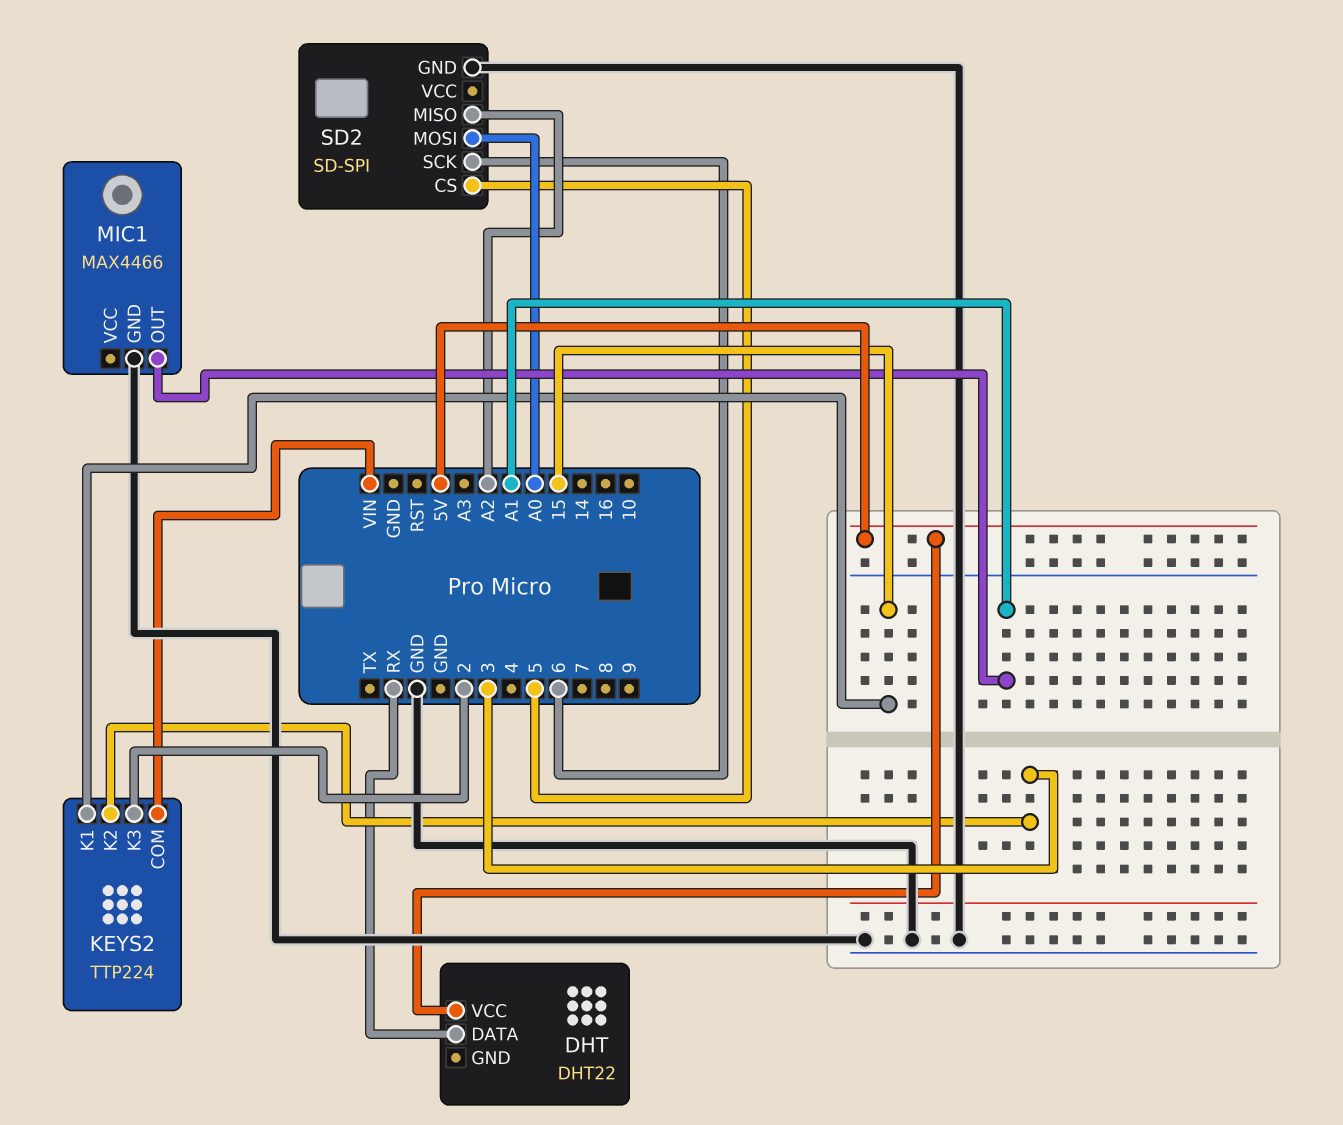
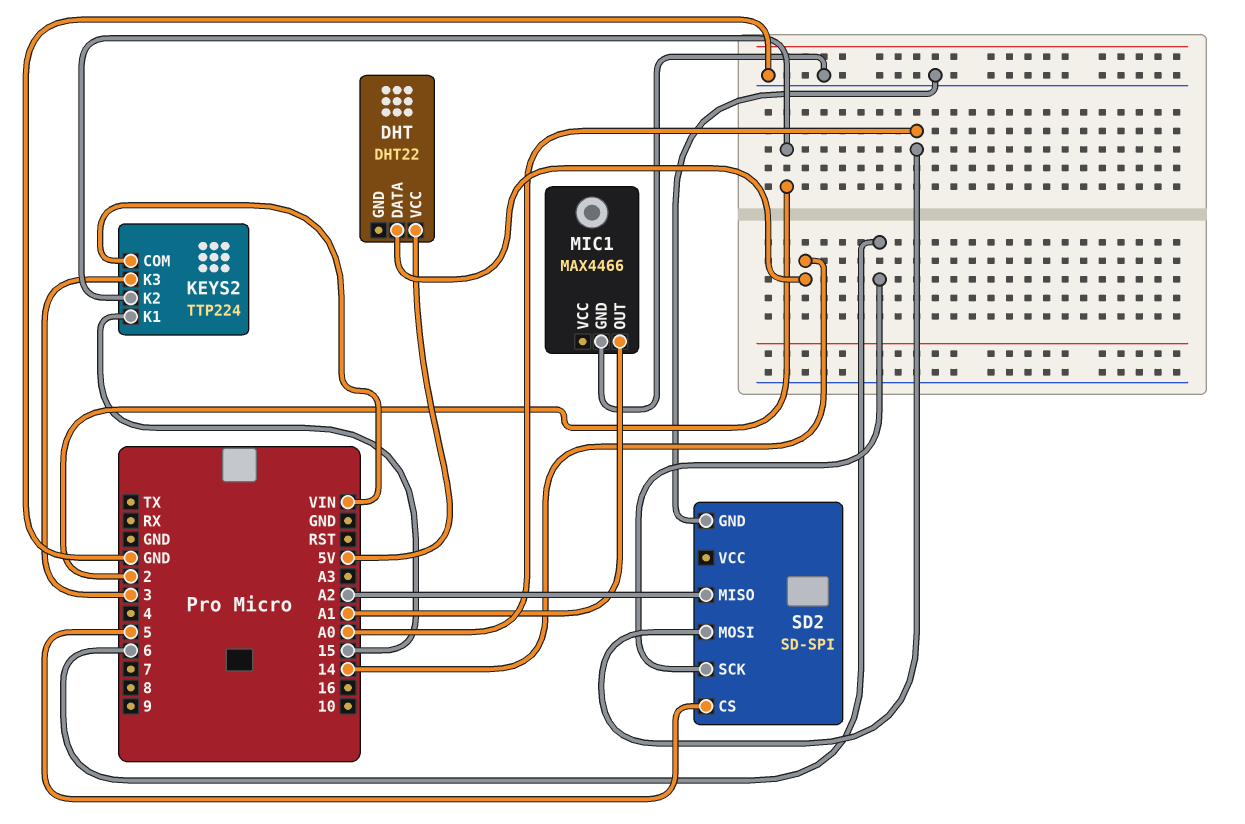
DHT pin DATA: RX -> 14
KEYS2 pin K2: 3 -> 2
KEYS2 pin K3: 2 -> 3

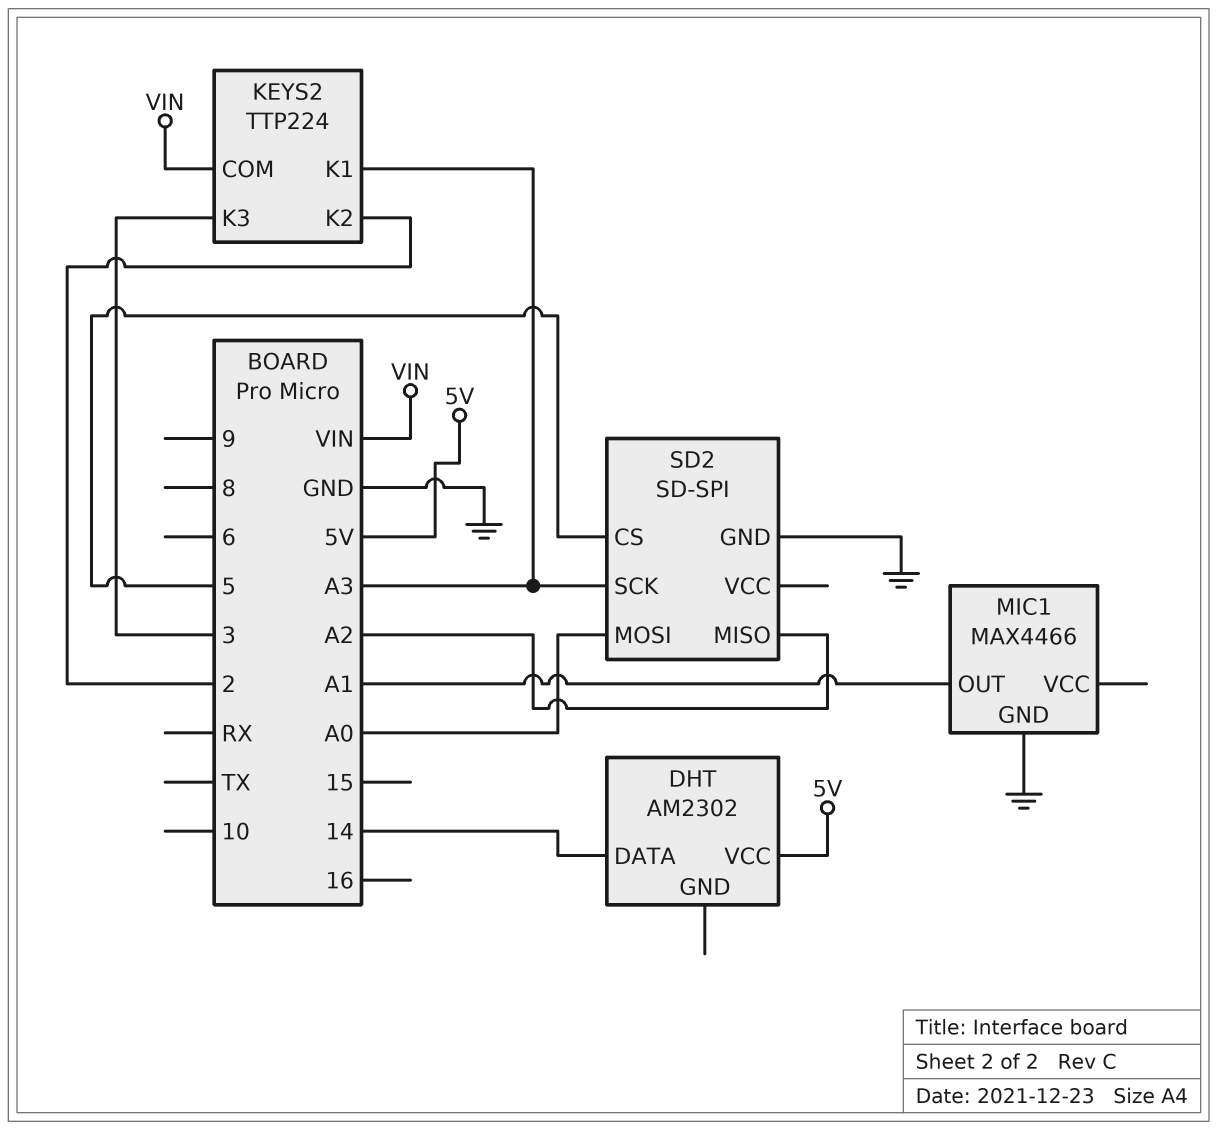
DHT: DHT22 -> AM2302
KEYS2 pin K1: 15 -> A3
SD2 pin SCK: 6 -> A3

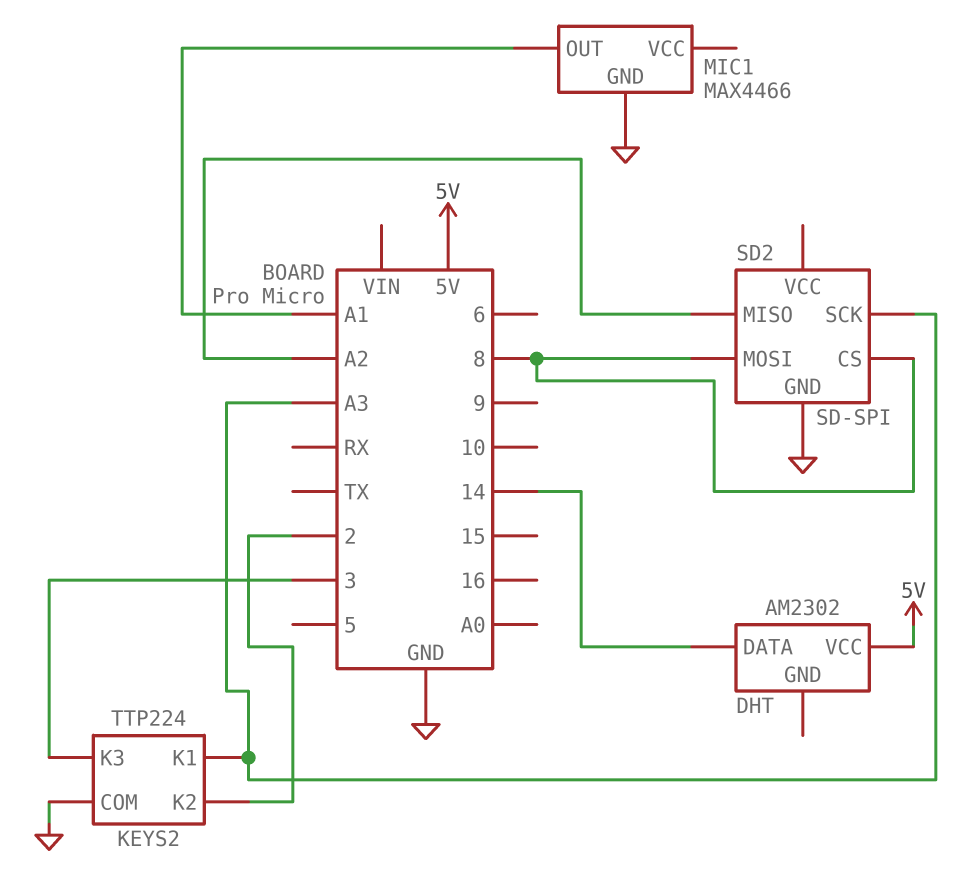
KEYS2 pin COM: VIN -> GND
SD2 pin CS: 5 -> 8
SD2 pin MOSI: A0 -> 8

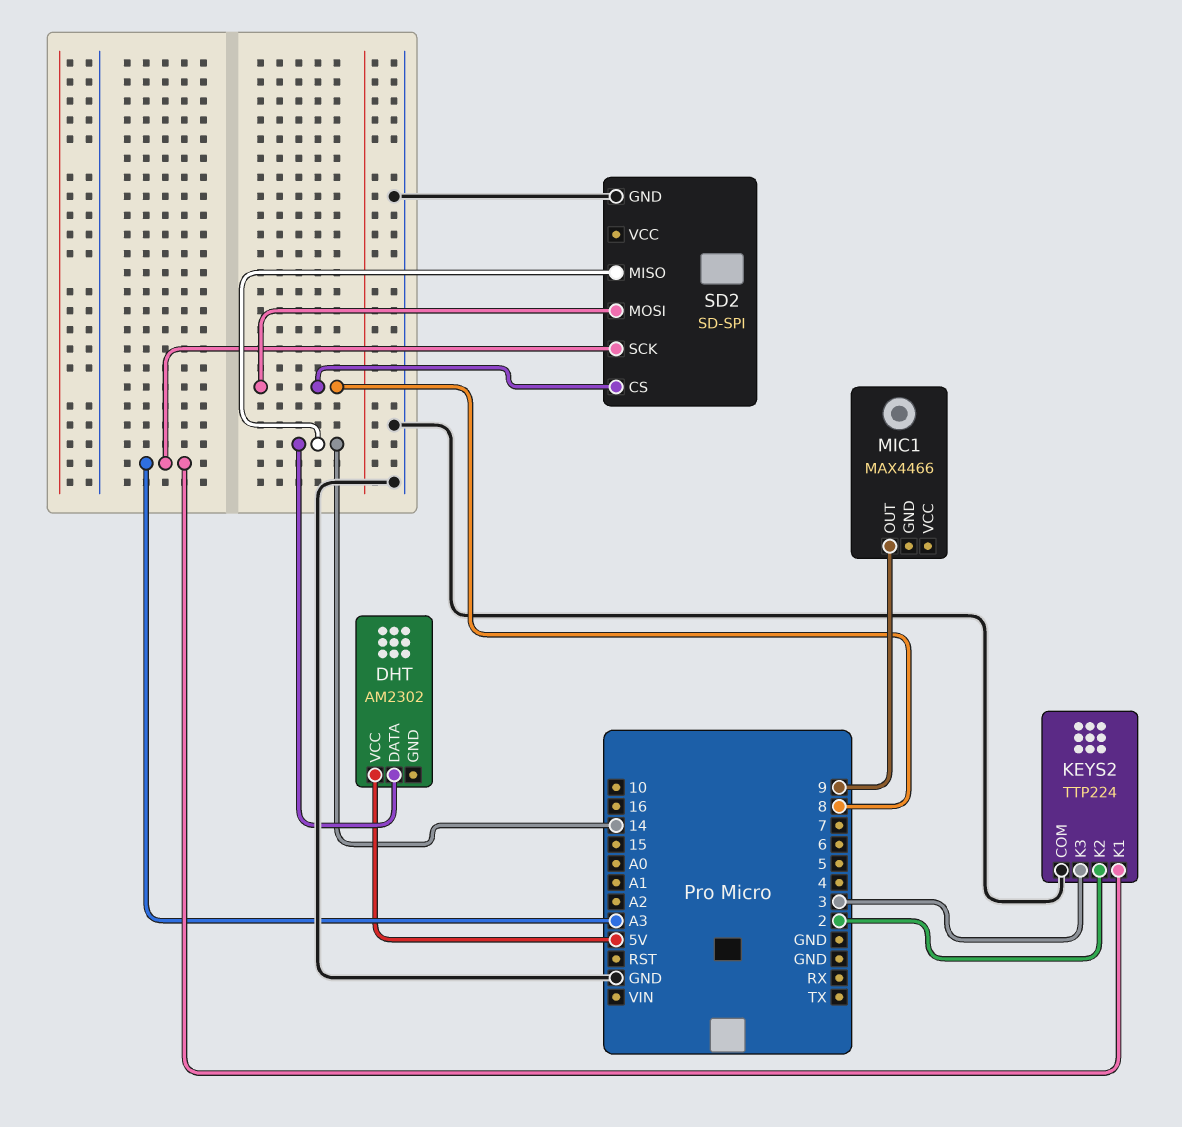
MIC1 pin GND: GND -> none
MIC1 pin OUT: A1 -> 9
SD2 pin MISO: A2 -> 14

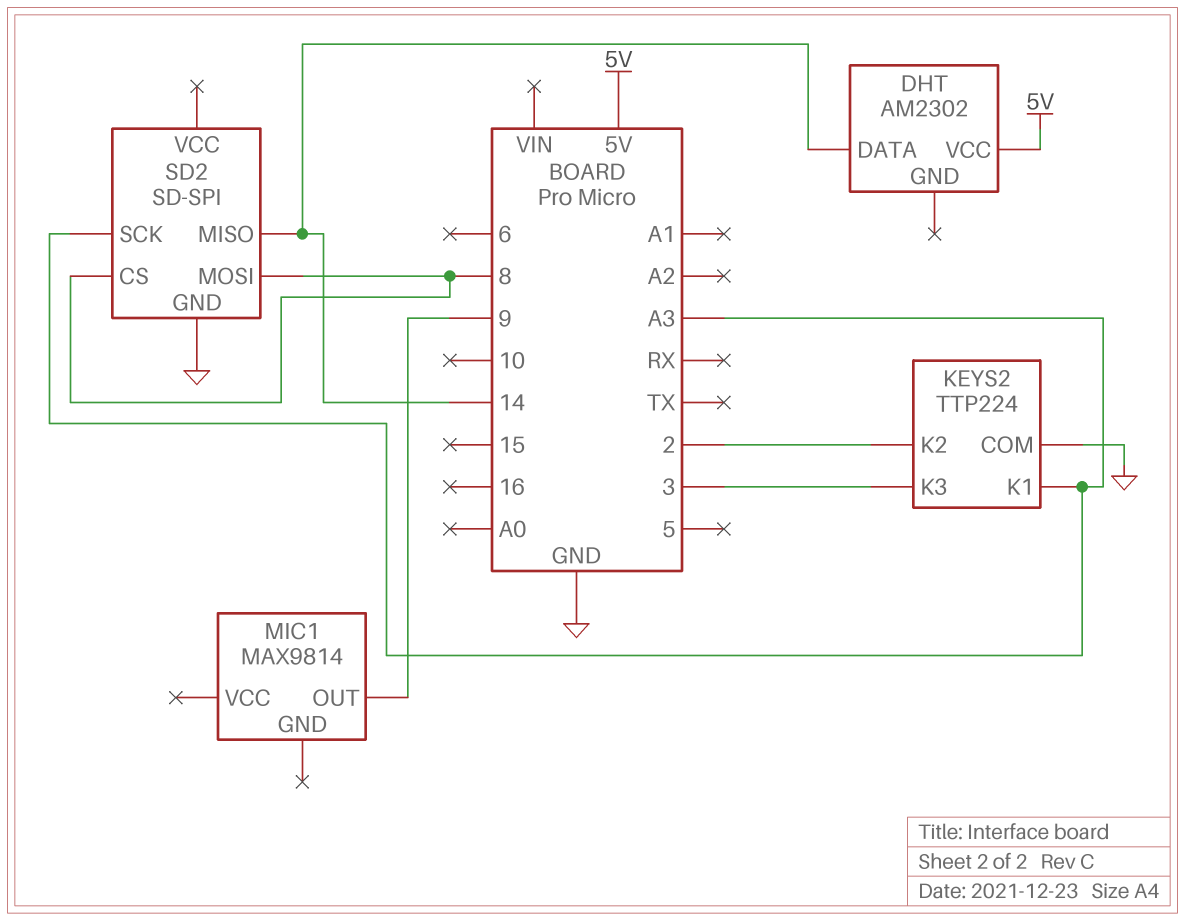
MIC1: MAX4466 -> MAX9814

